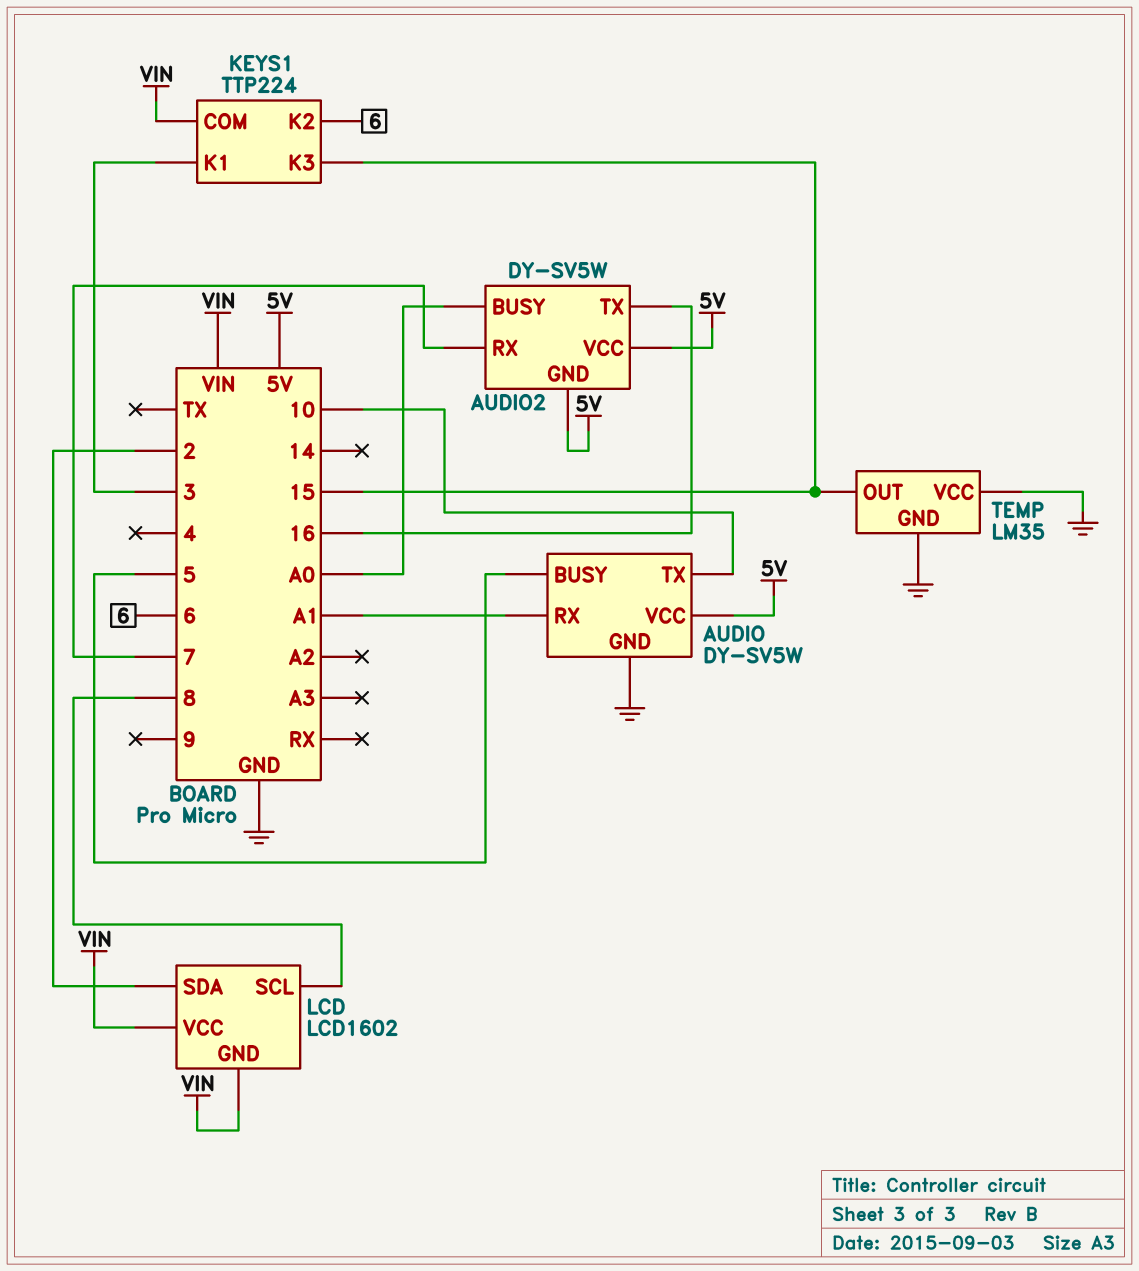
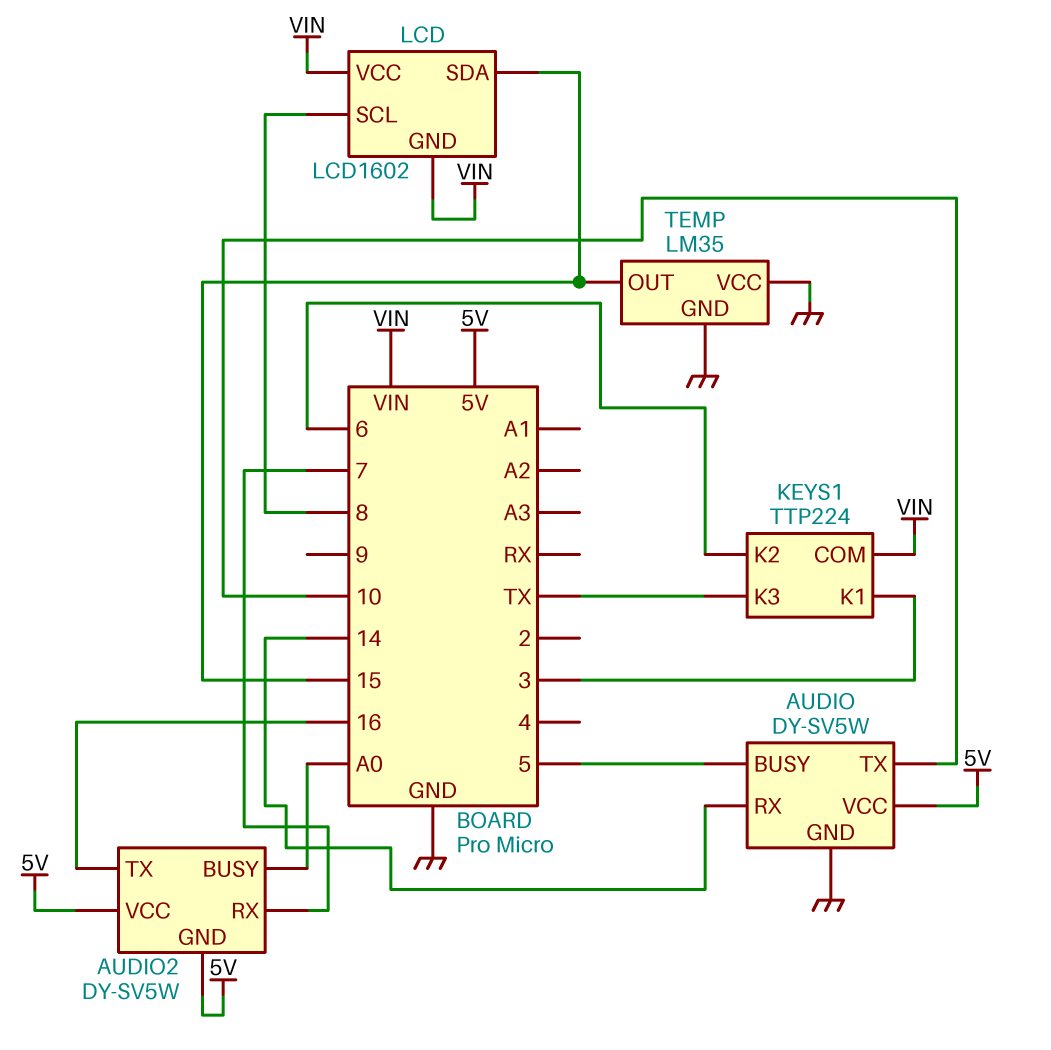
AUDIO pin RX: A1 -> 14
KEYS1 pin K3: 15 -> TX
LCD pin SDA: 2 -> 15

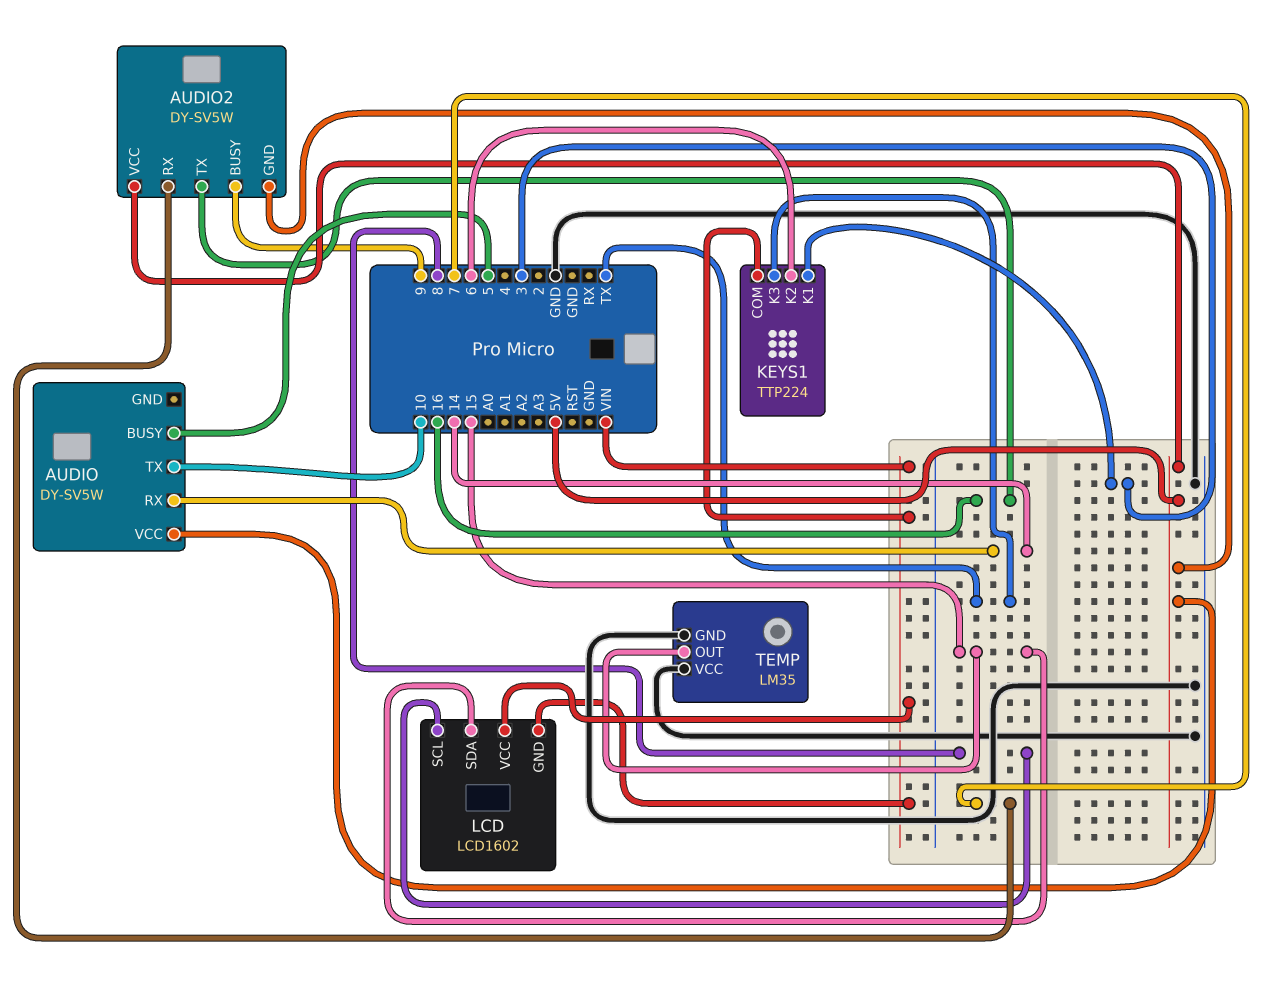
AUDIO pin GND: GND -> none
AUDIO2 pin BUSY: A0 -> 9

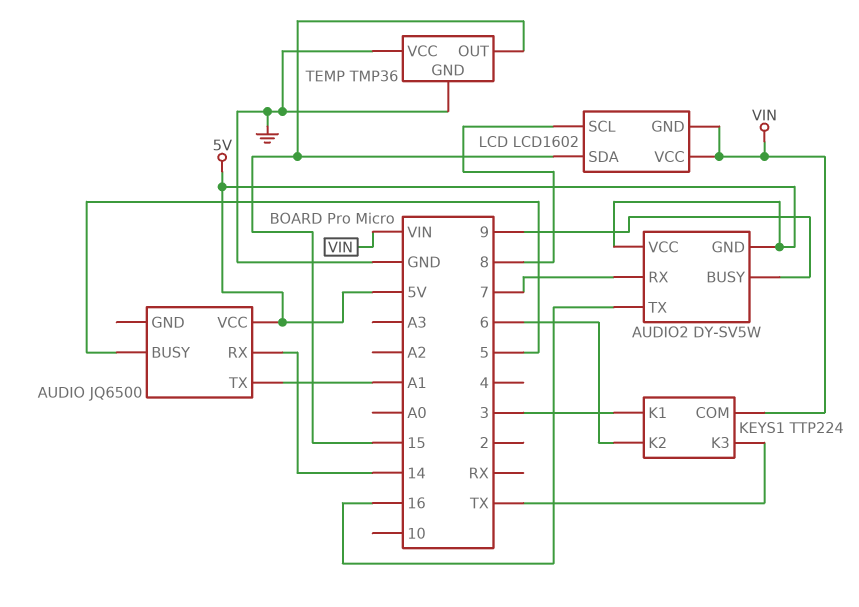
AUDIO: DY-SV5W -> JQ6500
AUDIO pin TX: 10 -> A1
TEMP: LM35 -> TMP36

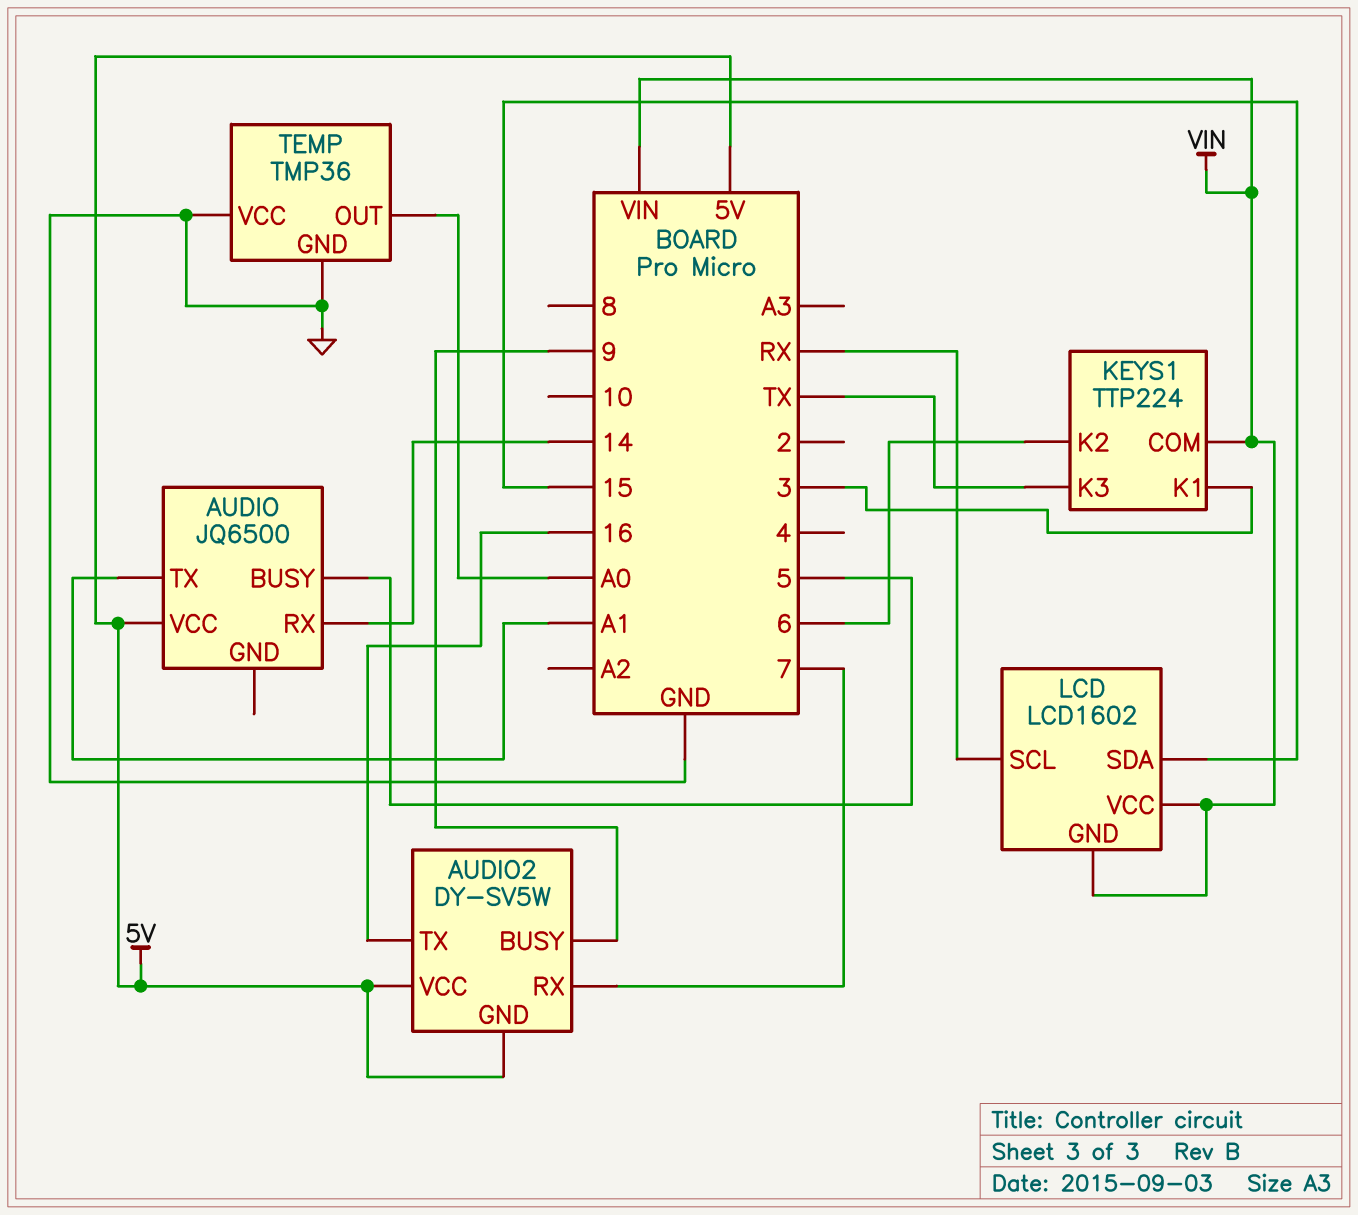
LCD pin SCL: 8 -> RX
TEMP pin OUT: 15 -> A0

